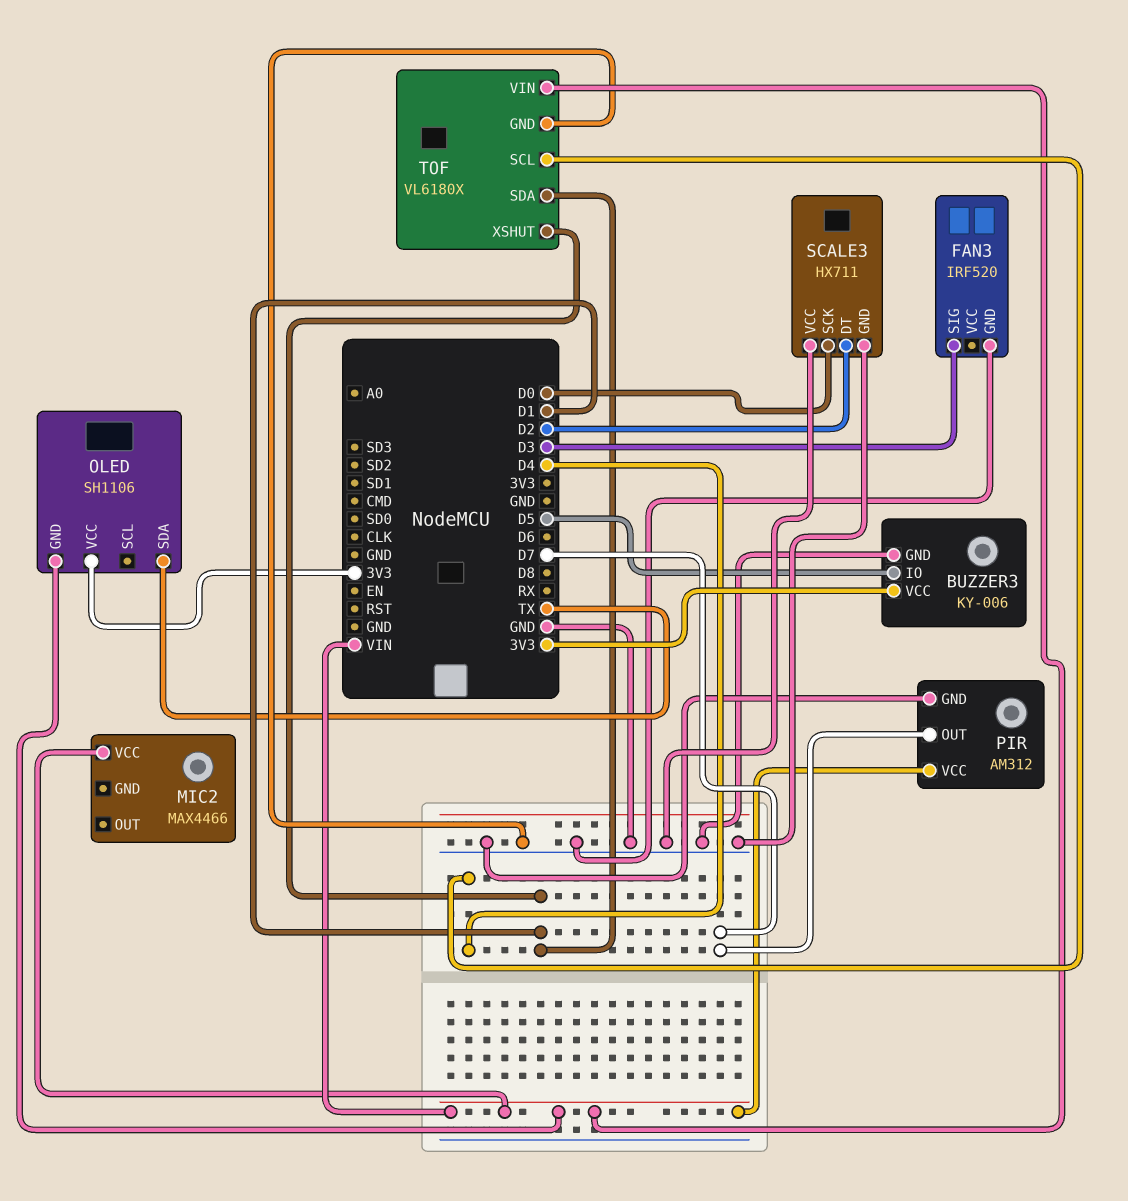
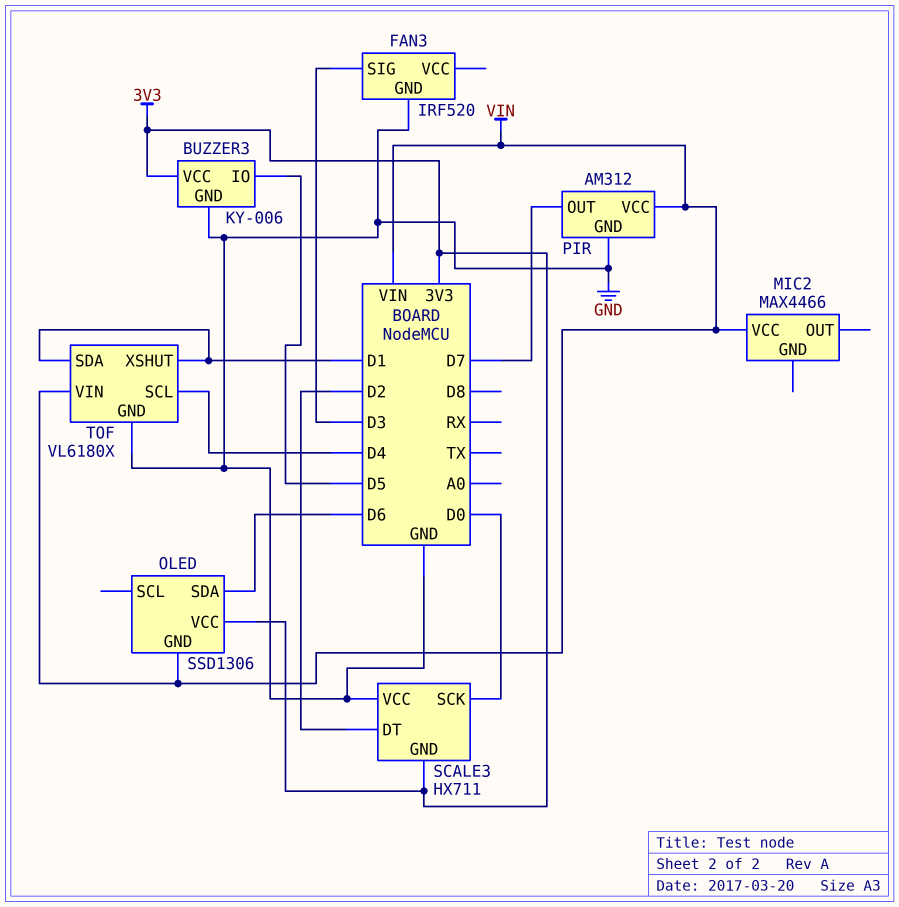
OLED: SH1106 -> SSD1306
OLED pin SDA: TX -> D6
SCALE3 pin GND: GND -> 3V3

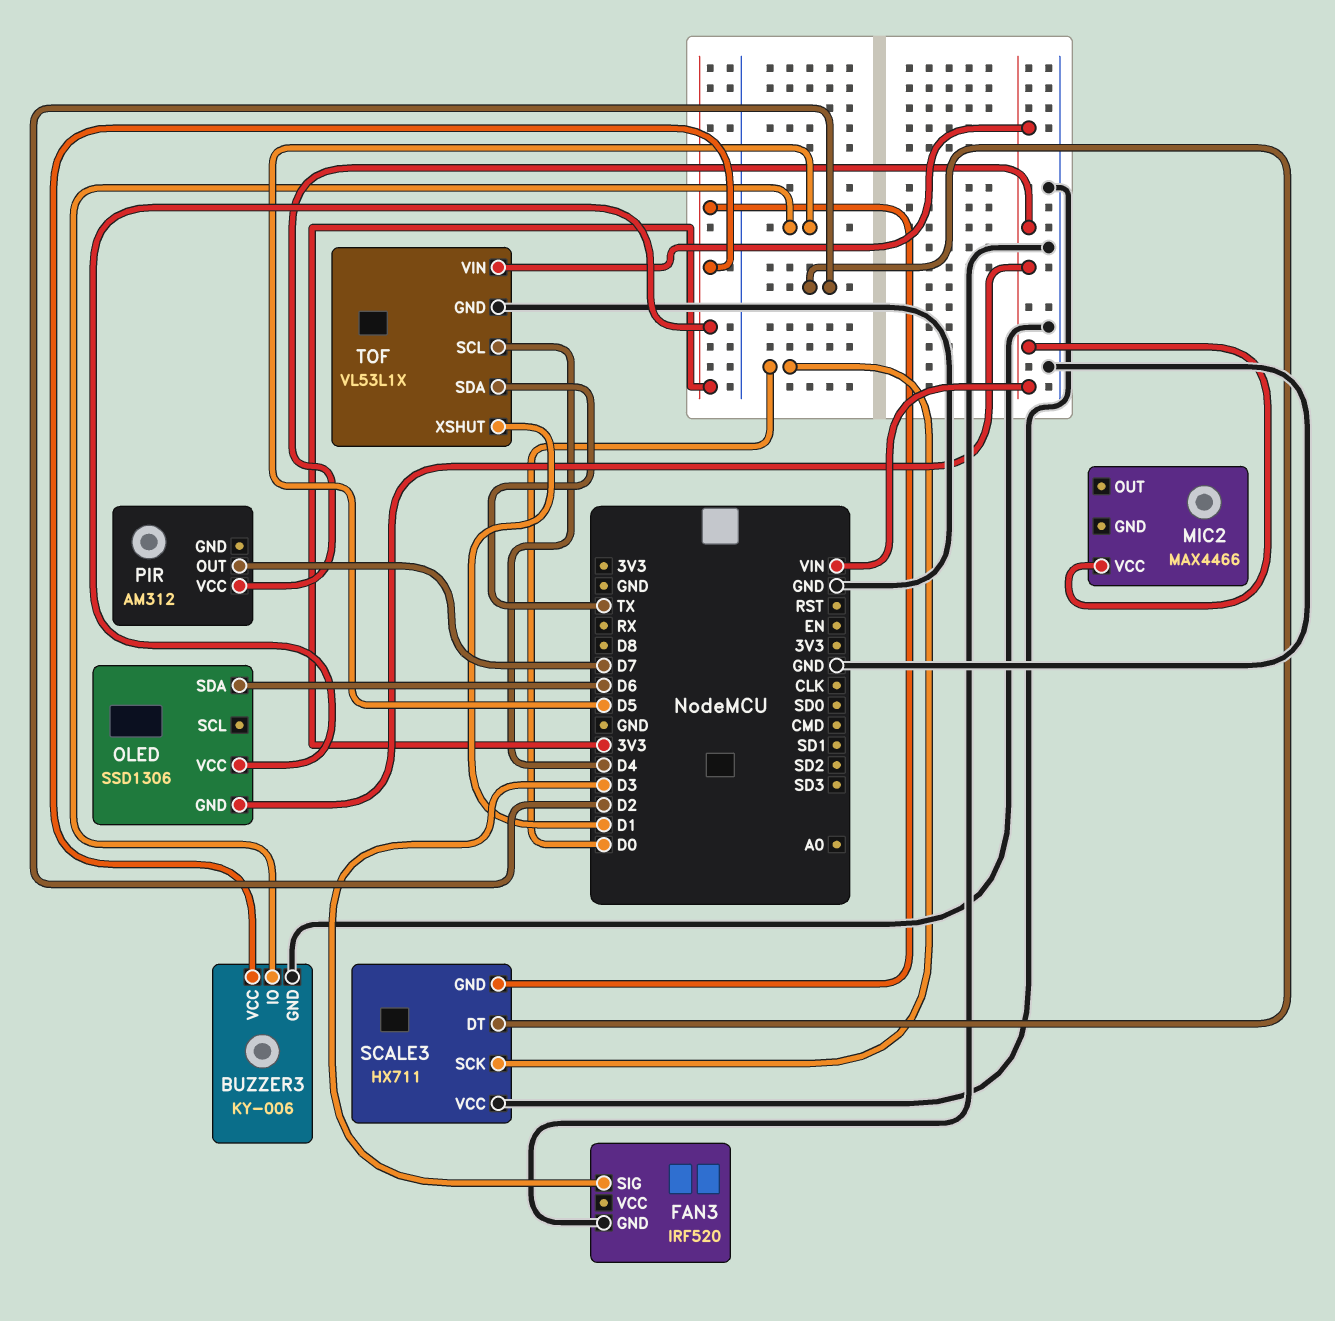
PIR pin GND: GND -> none
TOF: VL6180X -> VL53L1X
TOF pin SDA: D1 -> TX

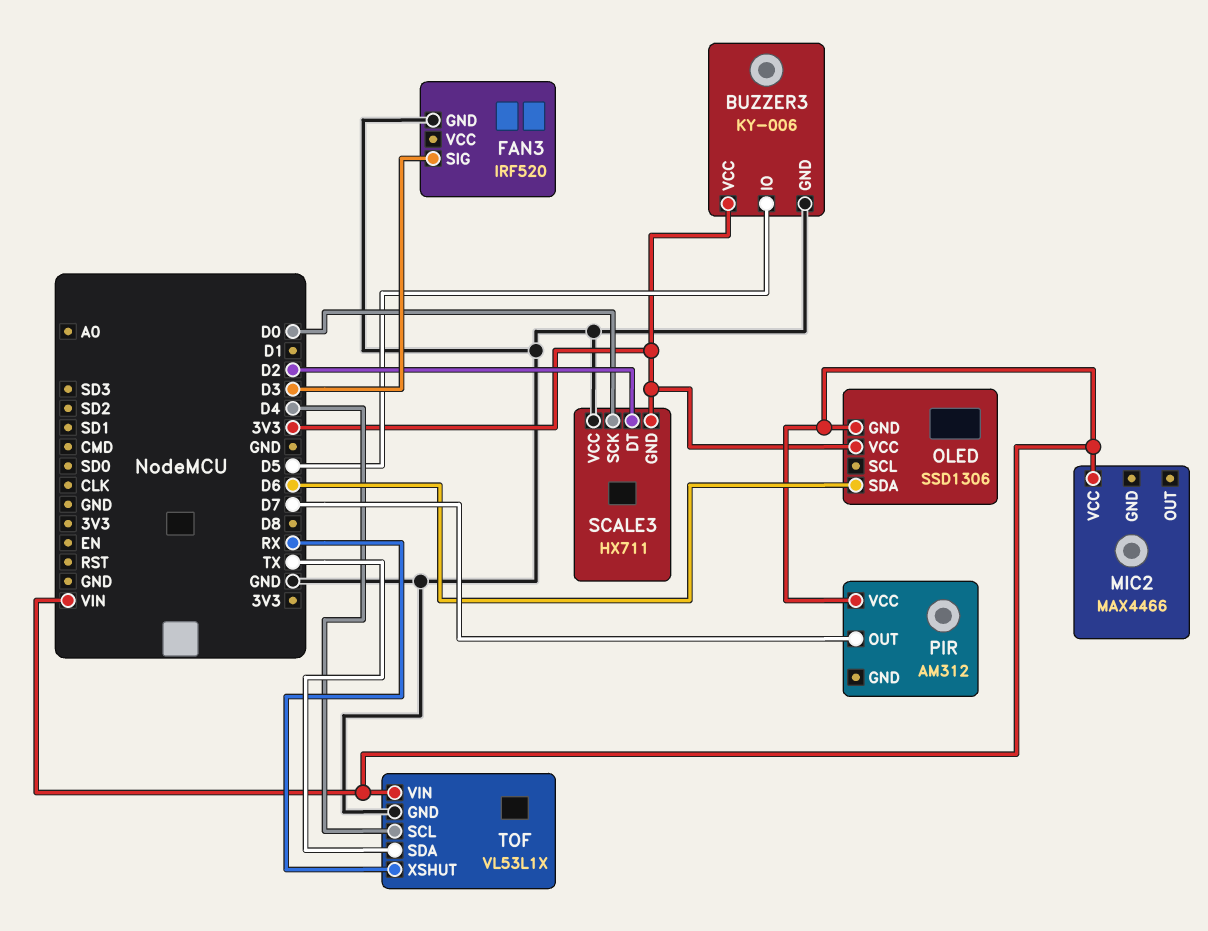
TOF pin XSHUT: D1 -> RX

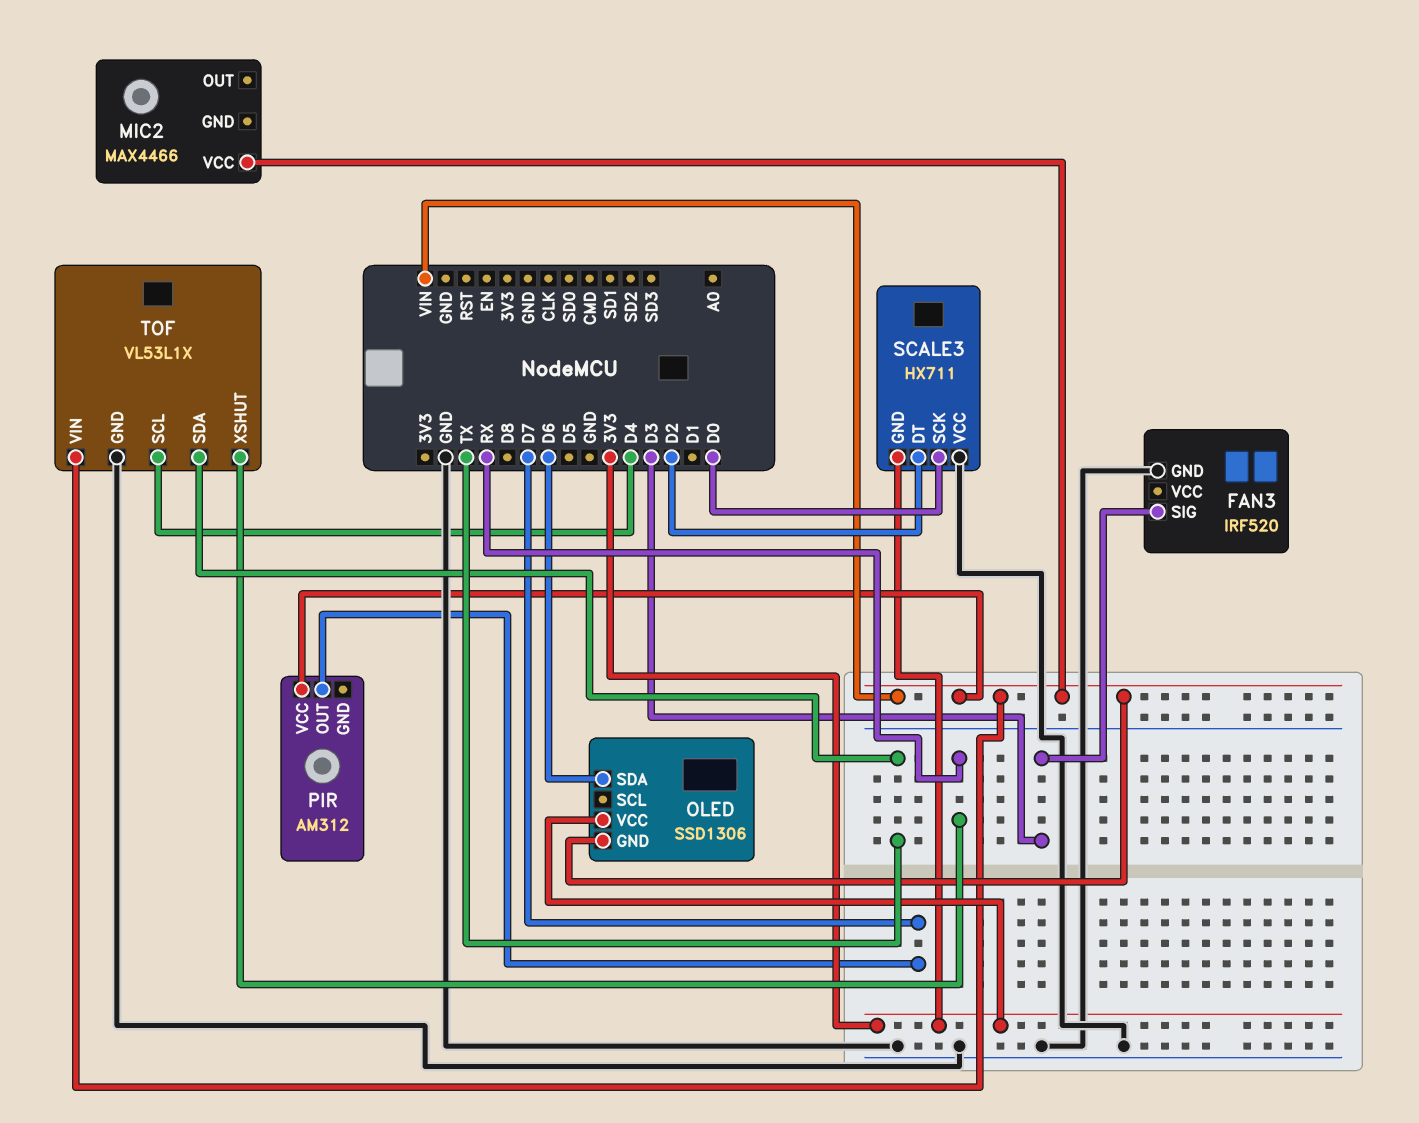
BUZZER3: KY-006 -> none
BUZZER3 pin GND: GND -> none
BUZZER3 pin IO: D5 -> none
BUZZER3 pin VCC: 3V3 -> none

